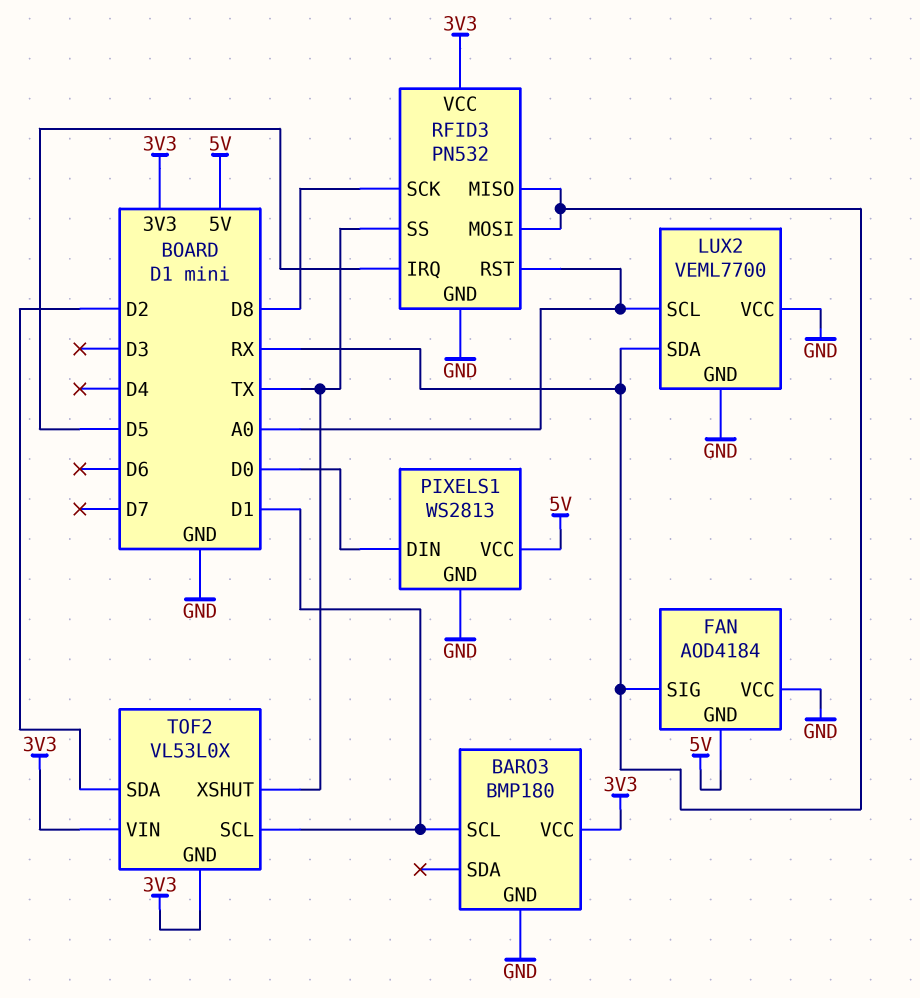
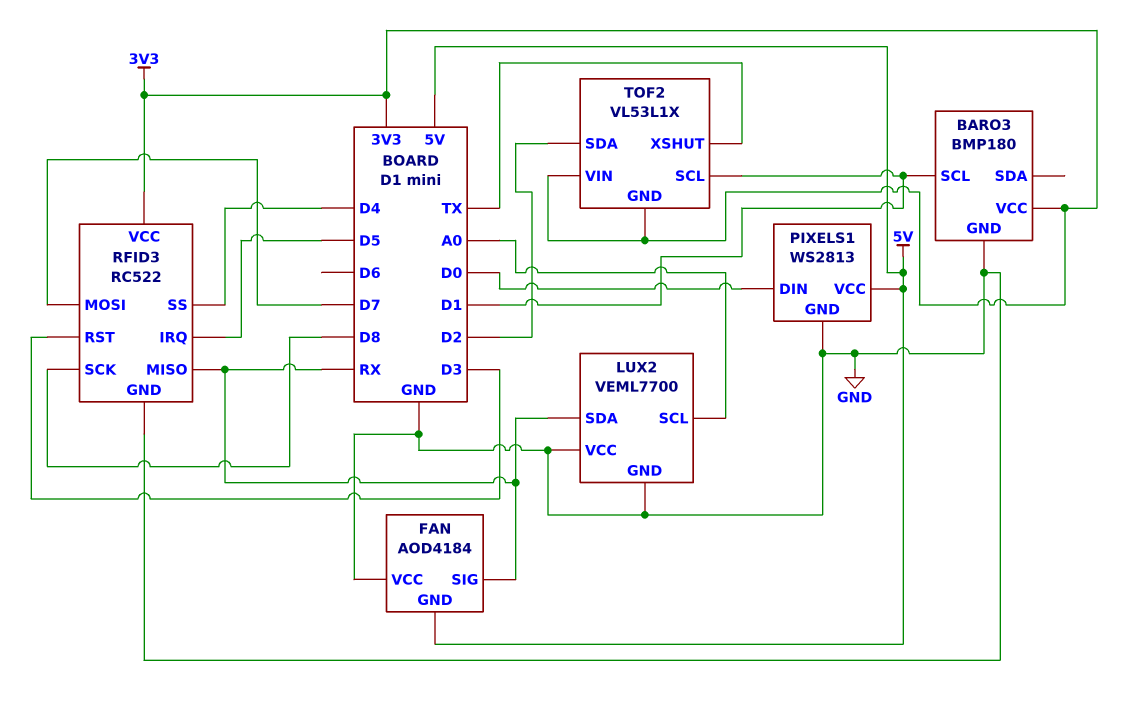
RFID3: PN532 -> RC522
RFID3 pin MOSI: RX -> D7
RFID3 pin RST: A0 -> D3
RFID3 pin SS: TX -> D4
TOF2: VL53L0X -> VL53L1X

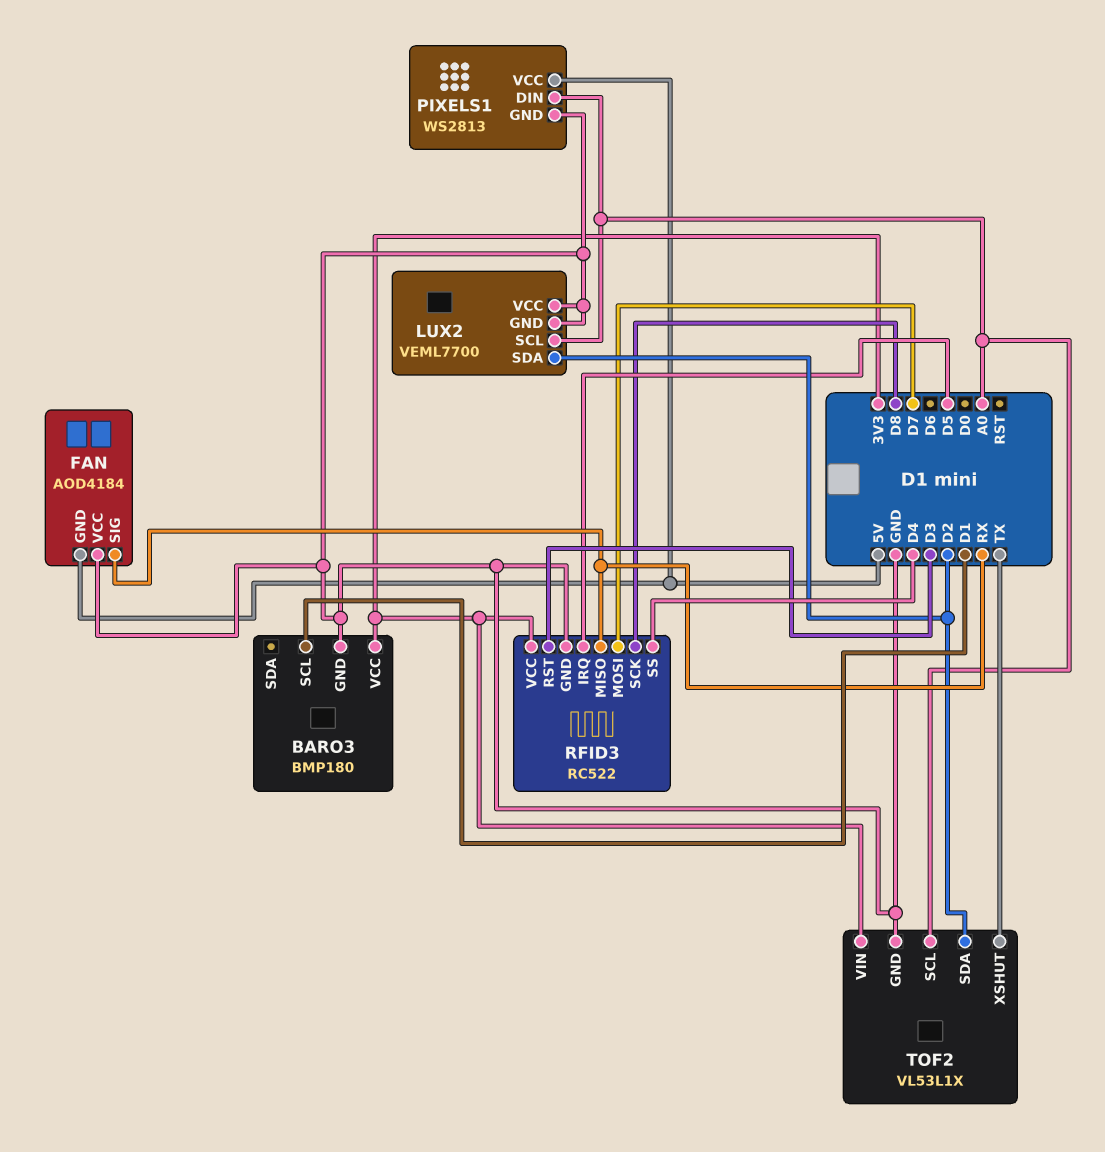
LUX2 pin SDA: RX -> D2
PIXELS1 pin DIN: D0 -> A0
TOF2 pin GND: 3V3 -> GND
TOF2 pin SCL: D1 -> A0

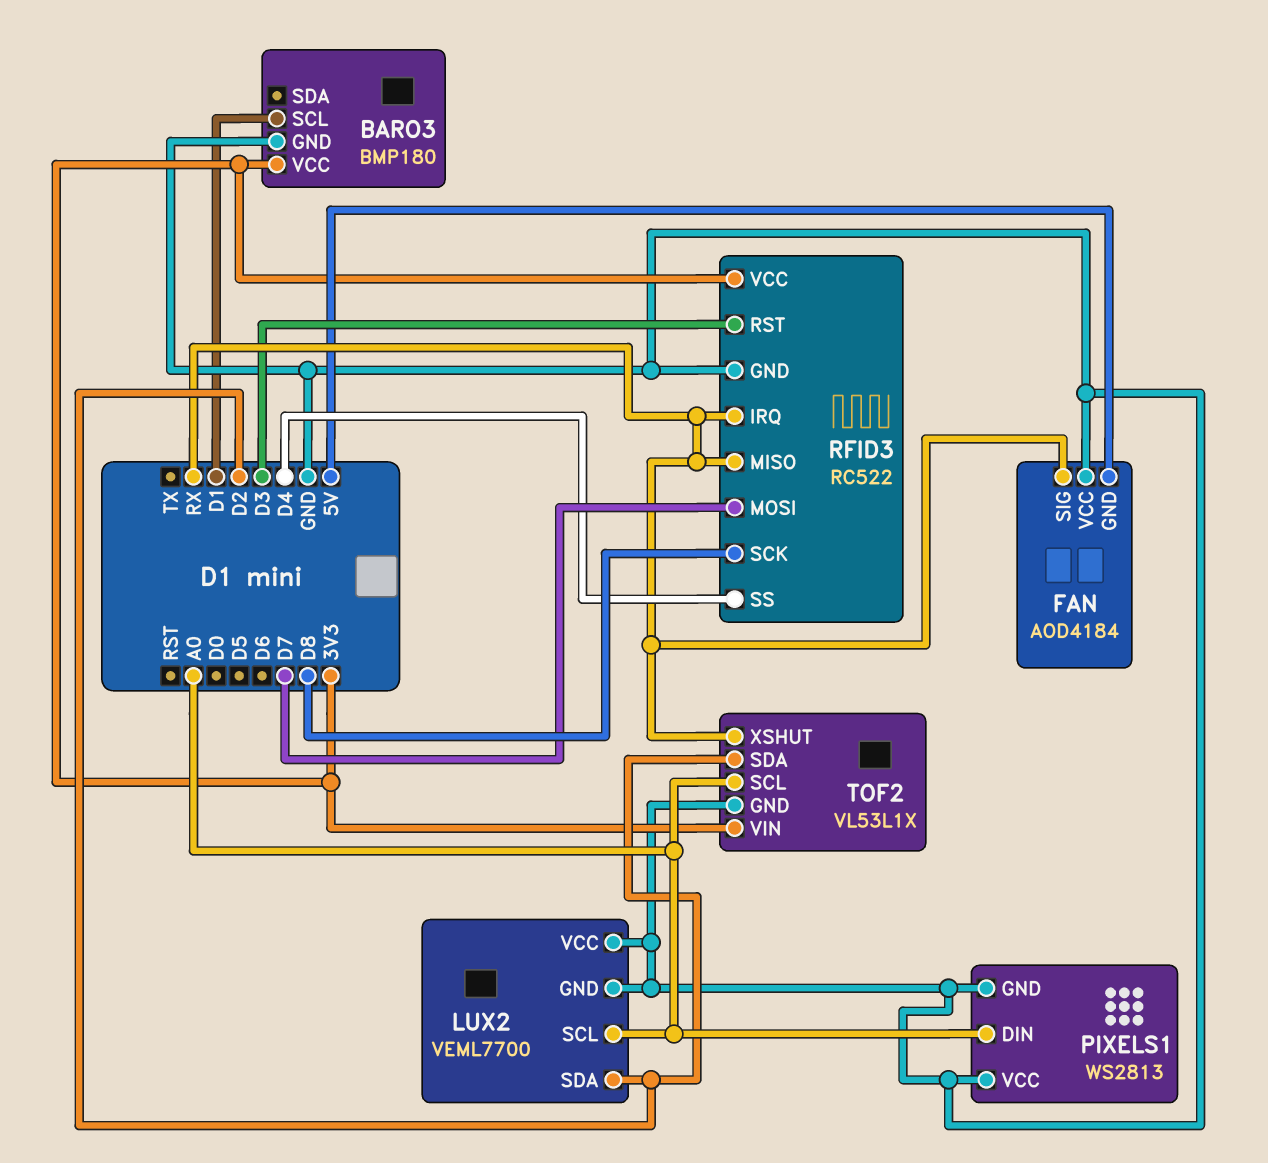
PIXELS1 pin VCC: 5V -> GND
RFID3 pin IRQ: D5 -> RX
TOF2 pin XSHUT: TX -> RX

